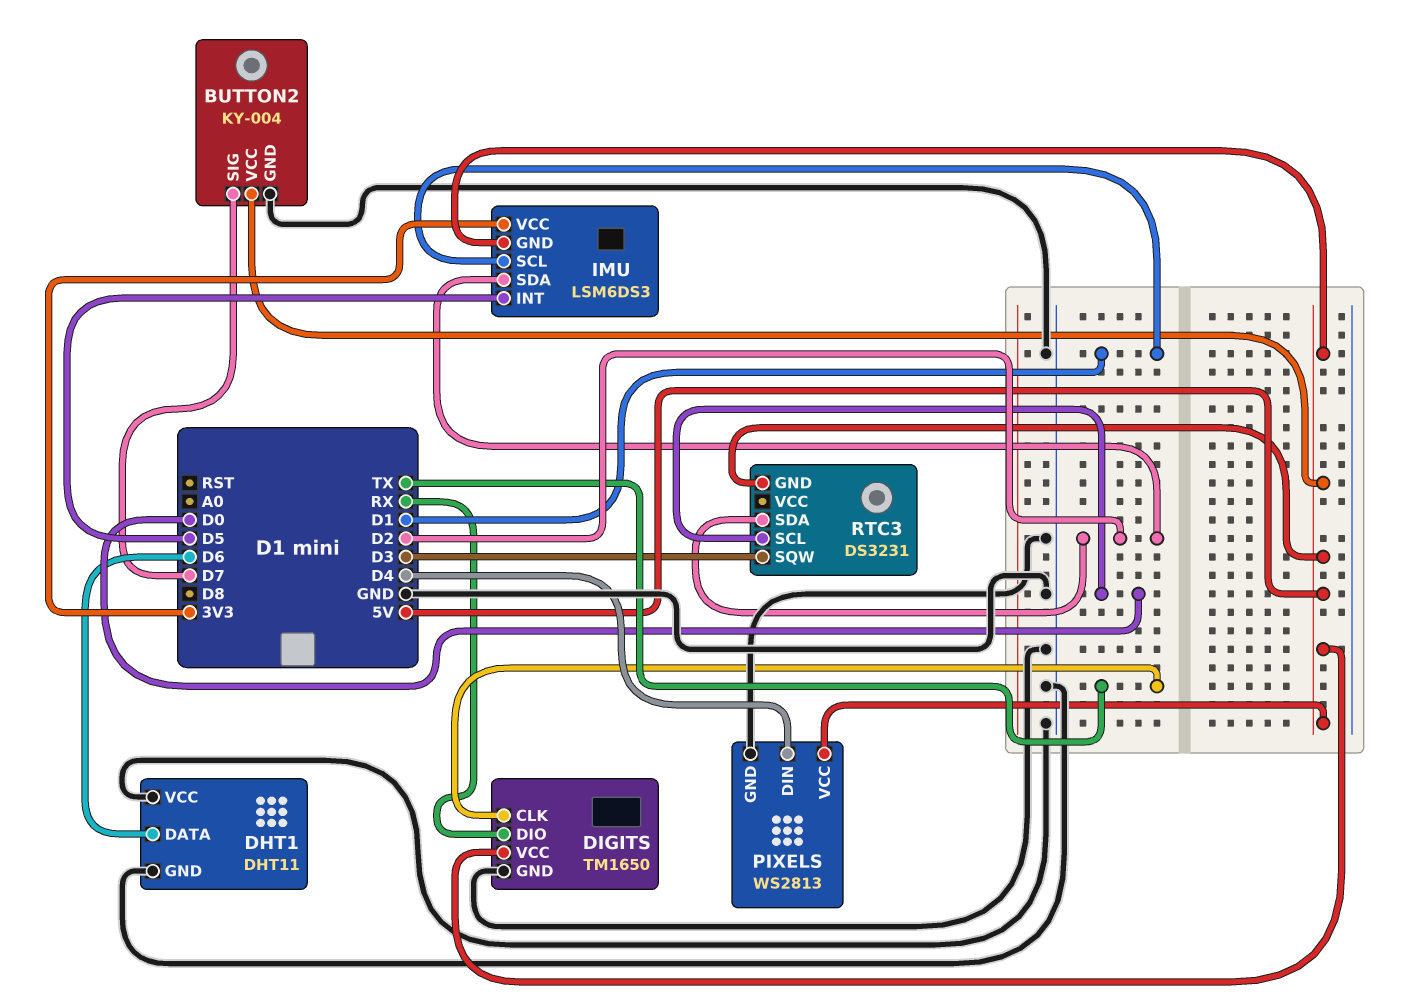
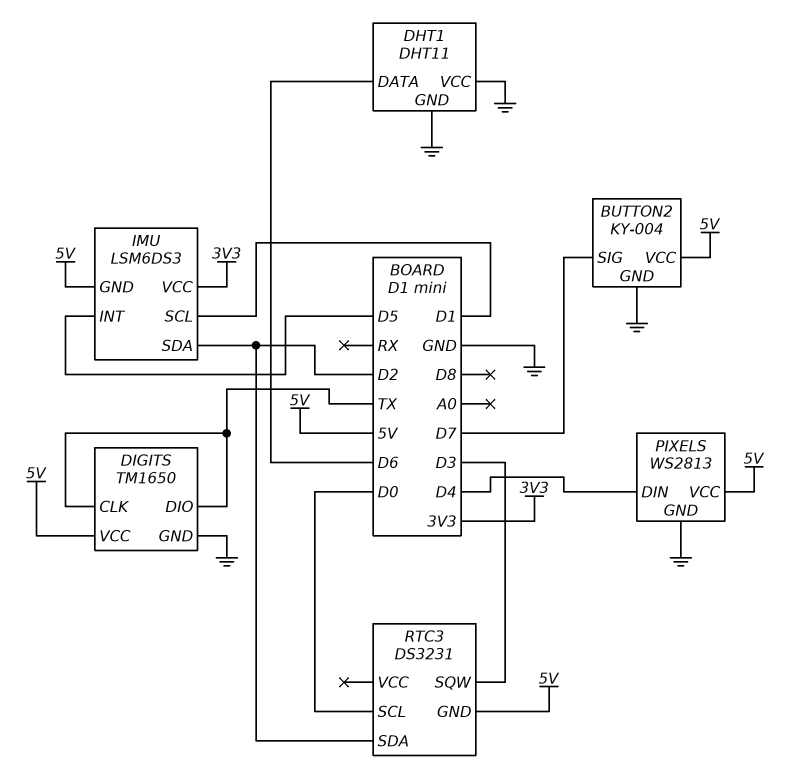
DIGITS pin DIO: RX -> TX

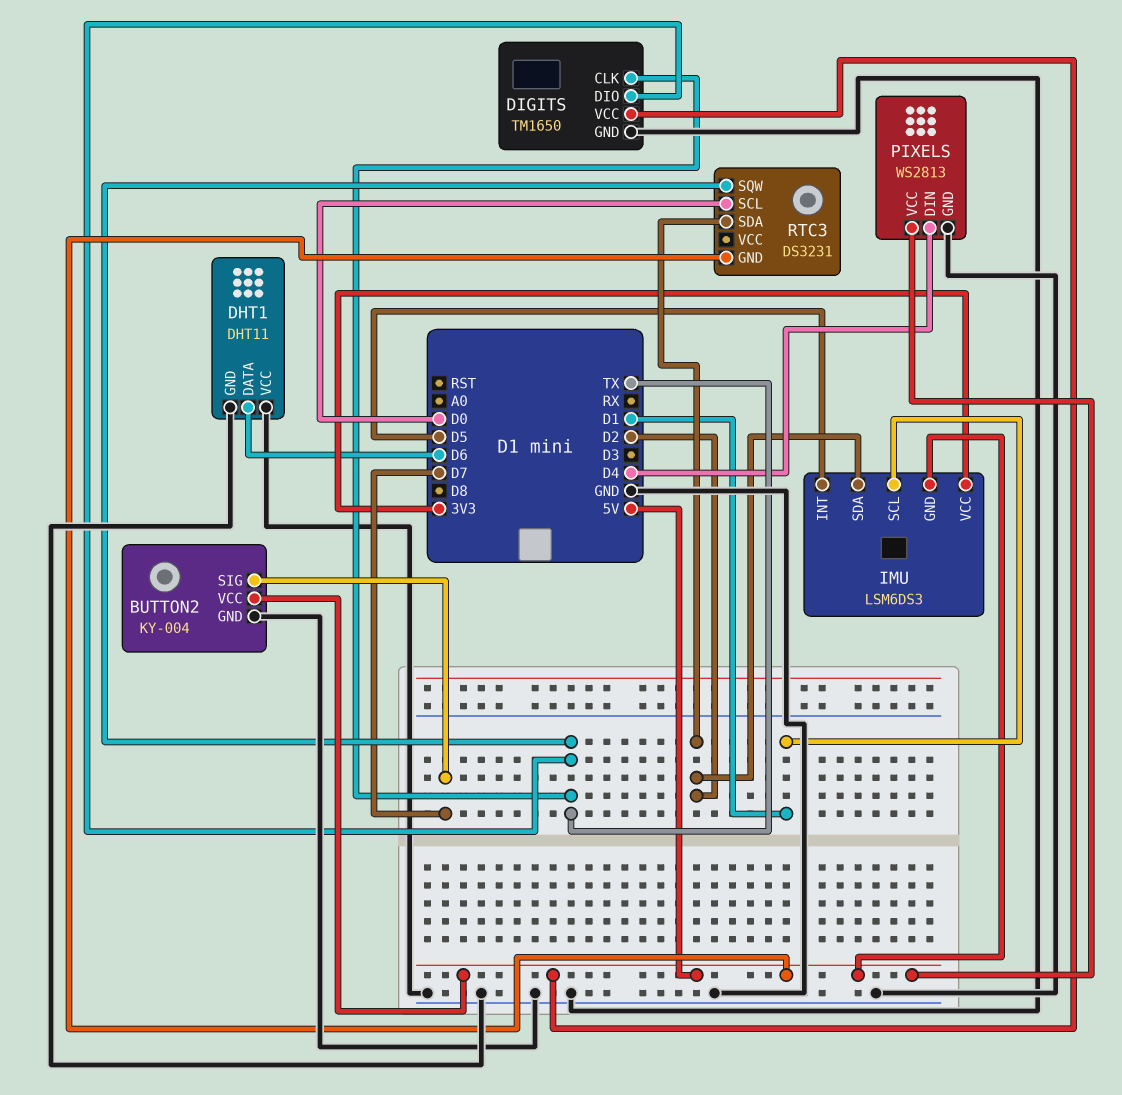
RTC3 pin SQW: D3 -> TX

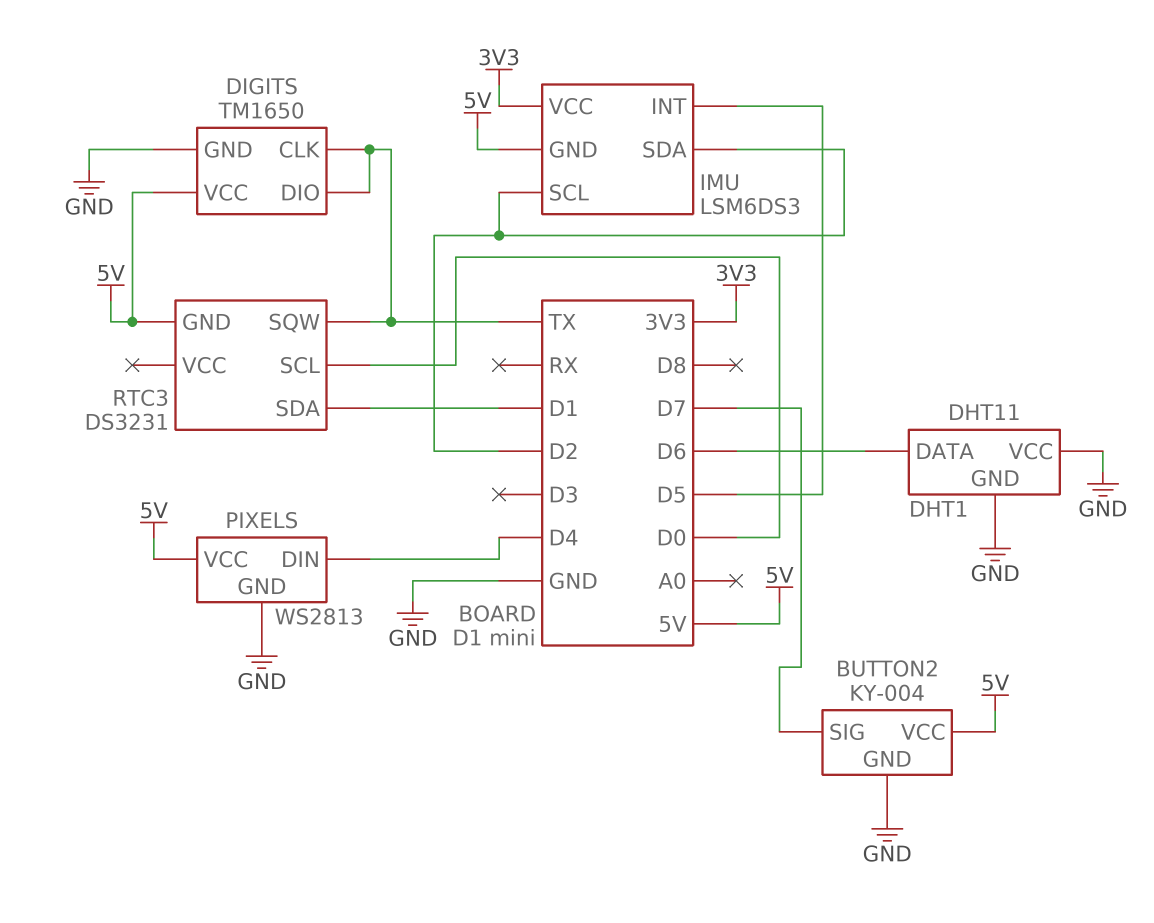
IMU pin SCL: D1 -> D2
RTC3 pin SDA: D2 -> D1

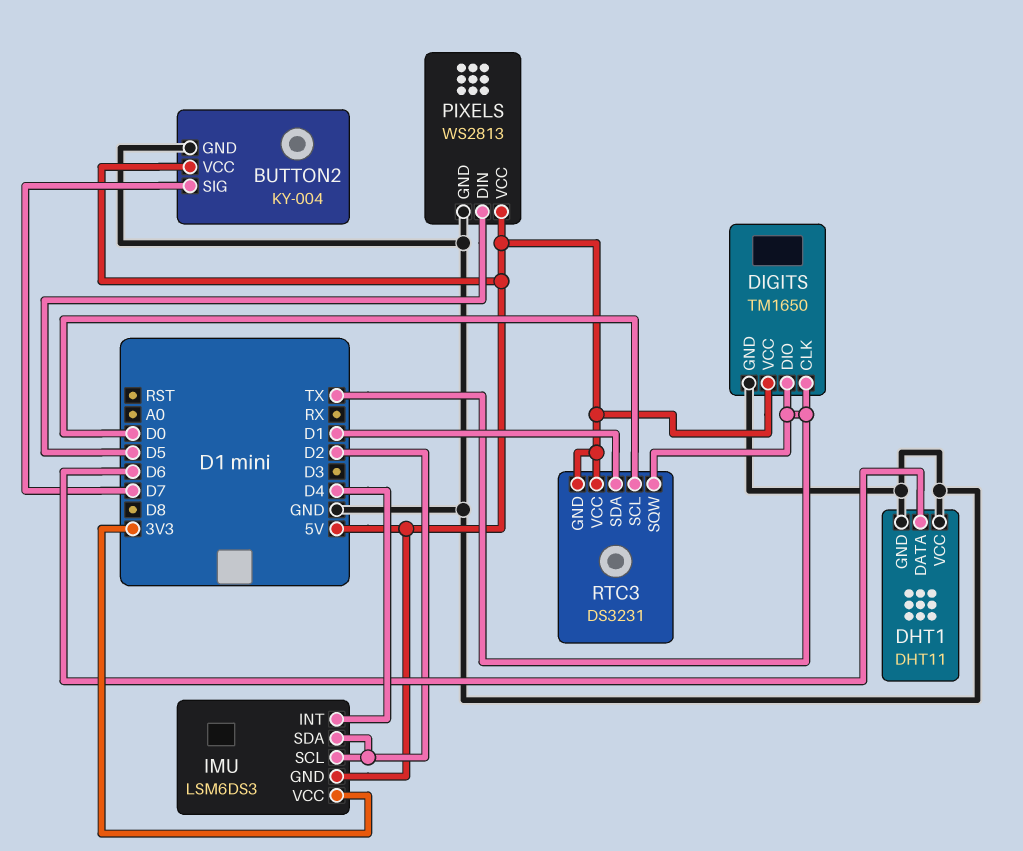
IMU pin INT: D5 -> D4
PIXELS pin DIN: D4 -> D5
RTC3 pin VCC: none -> 5V

